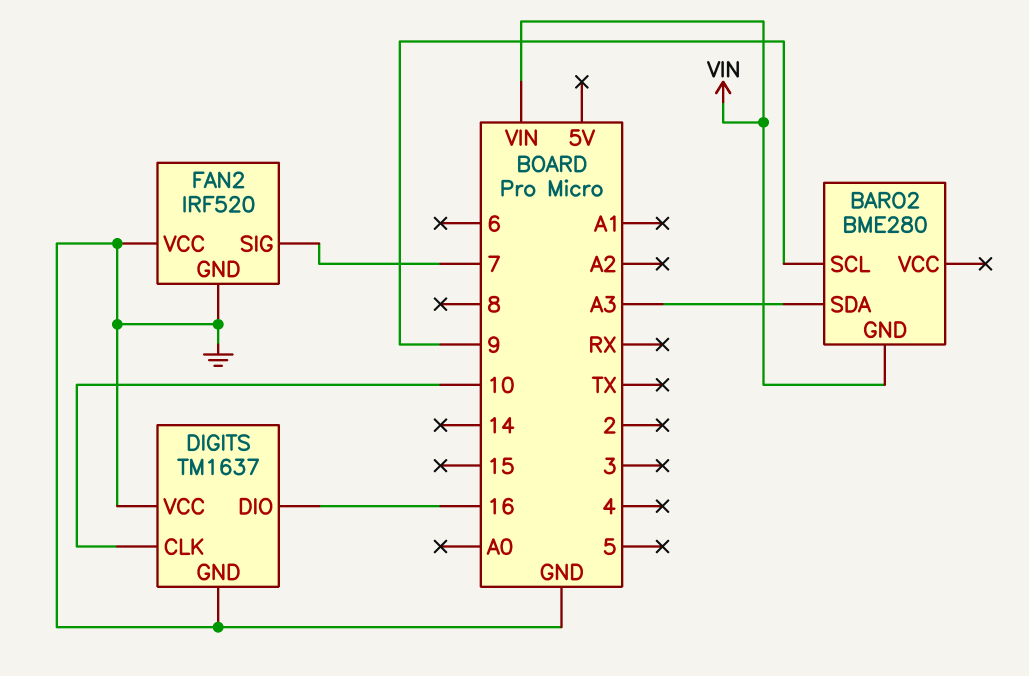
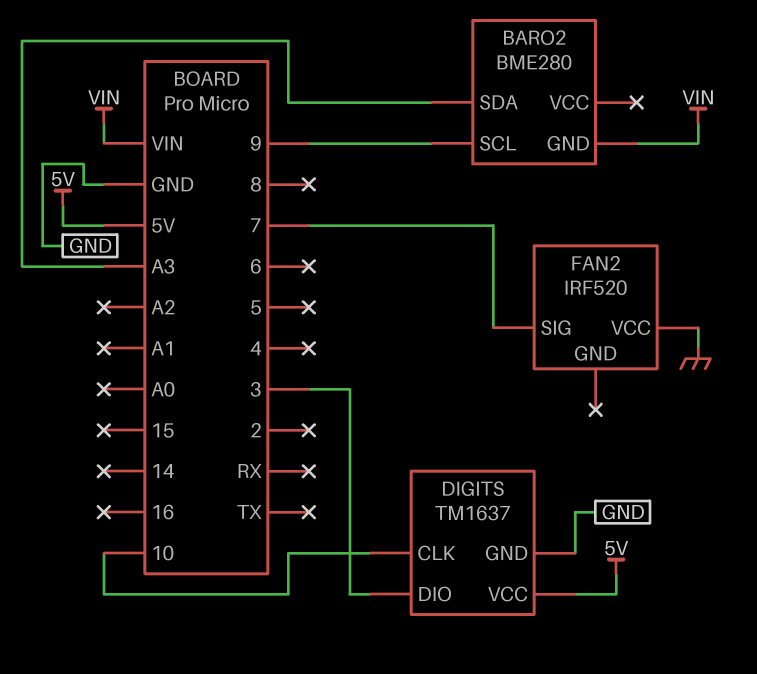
DIGITS pin DIO: 16 -> 3
DIGITS pin VCC: GND -> 5V
FAN2 pin GND: GND -> none

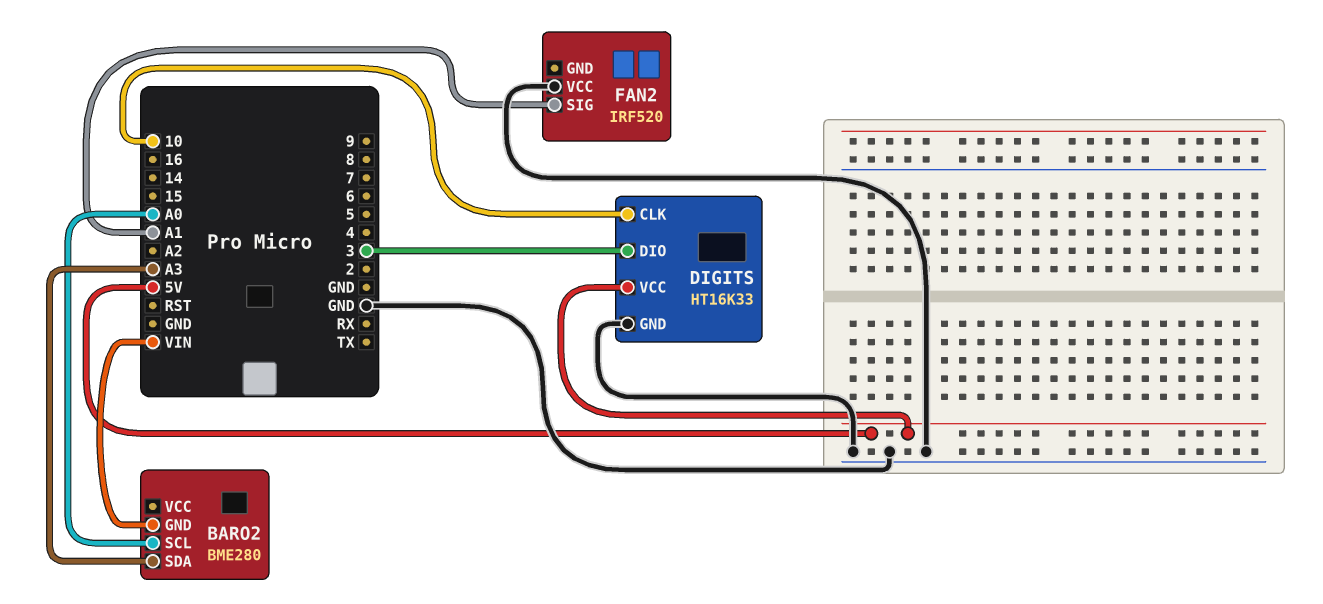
BARO2 pin SCL: 9 -> A0
DIGITS: TM1637 -> HT16K33
FAN2 pin SIG: 7 -> A1

